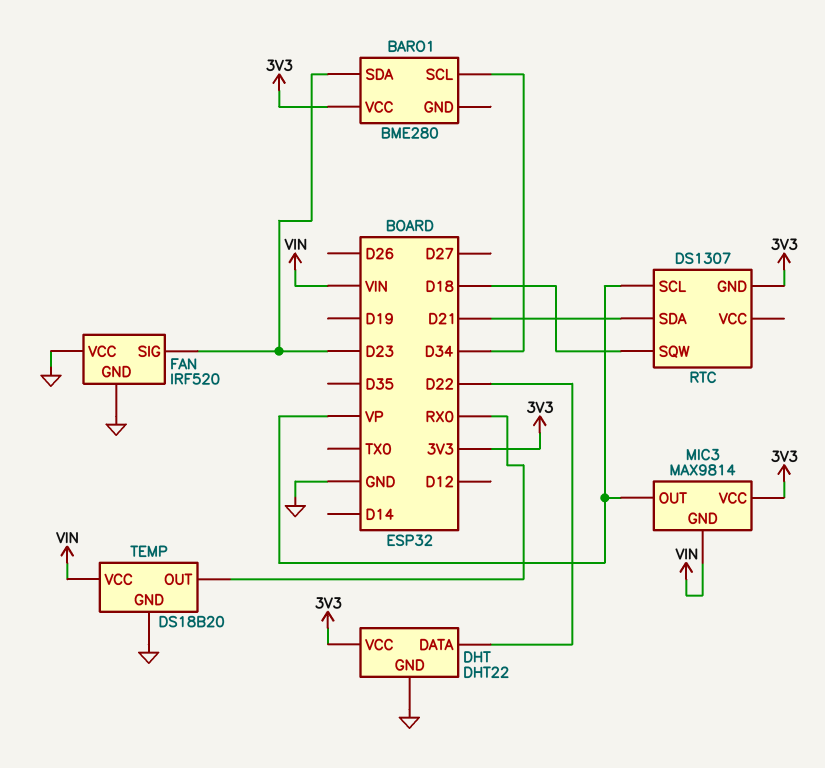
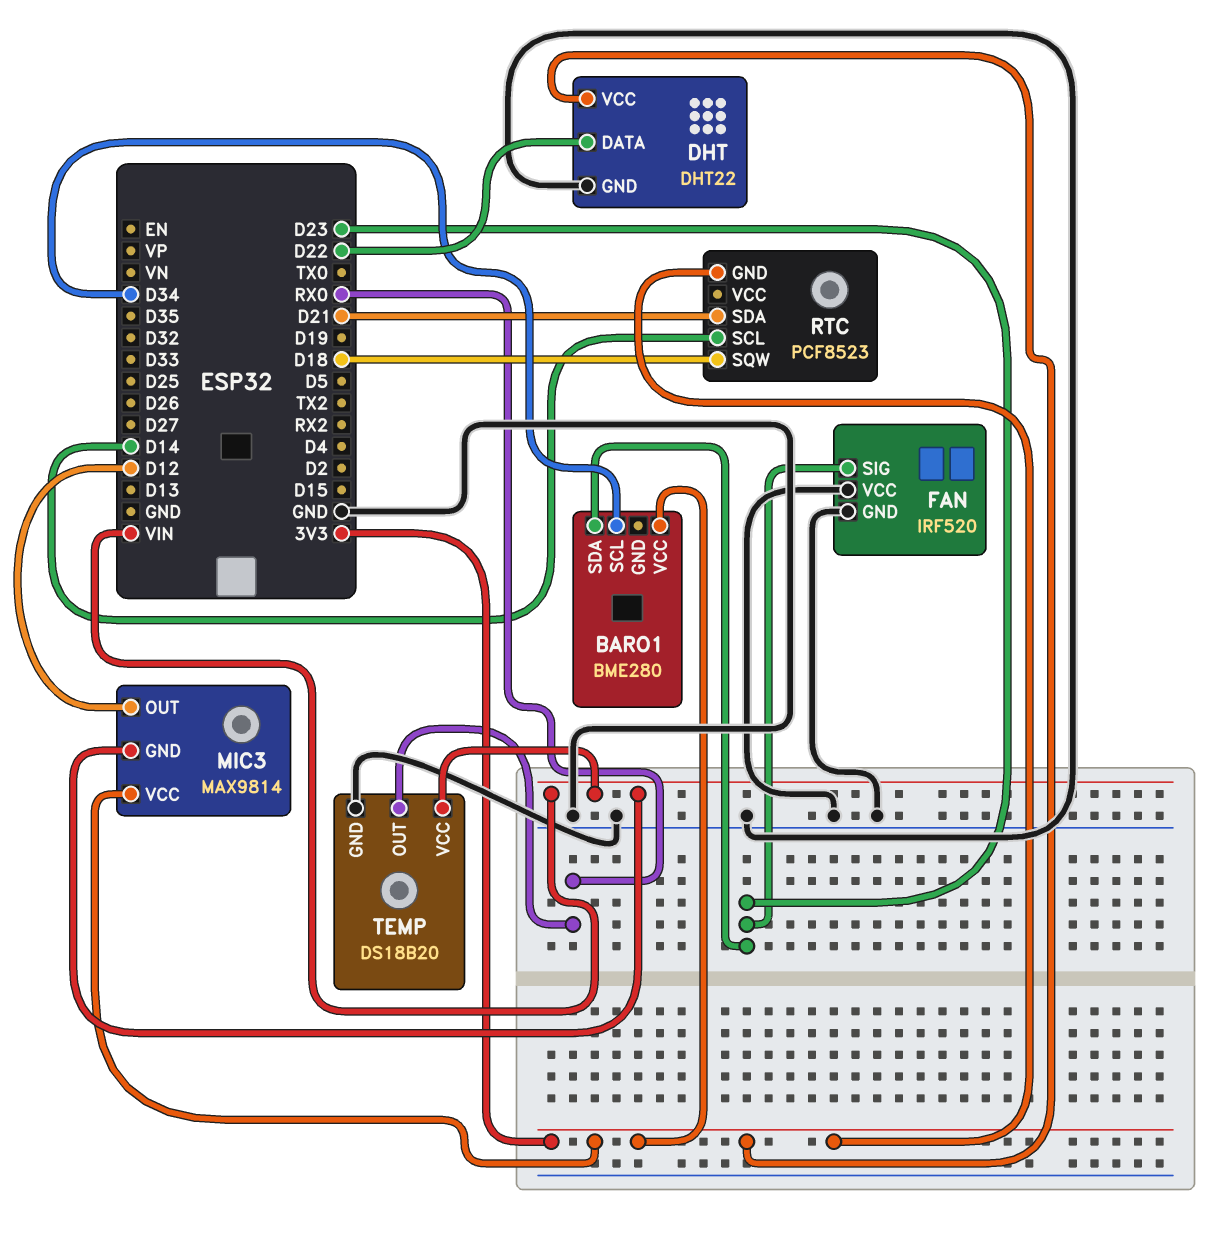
MIC3 pin OUT: VP -> D12
RTC: DS1307 -> PCF8523
RTC pin SCL: VP -> D14

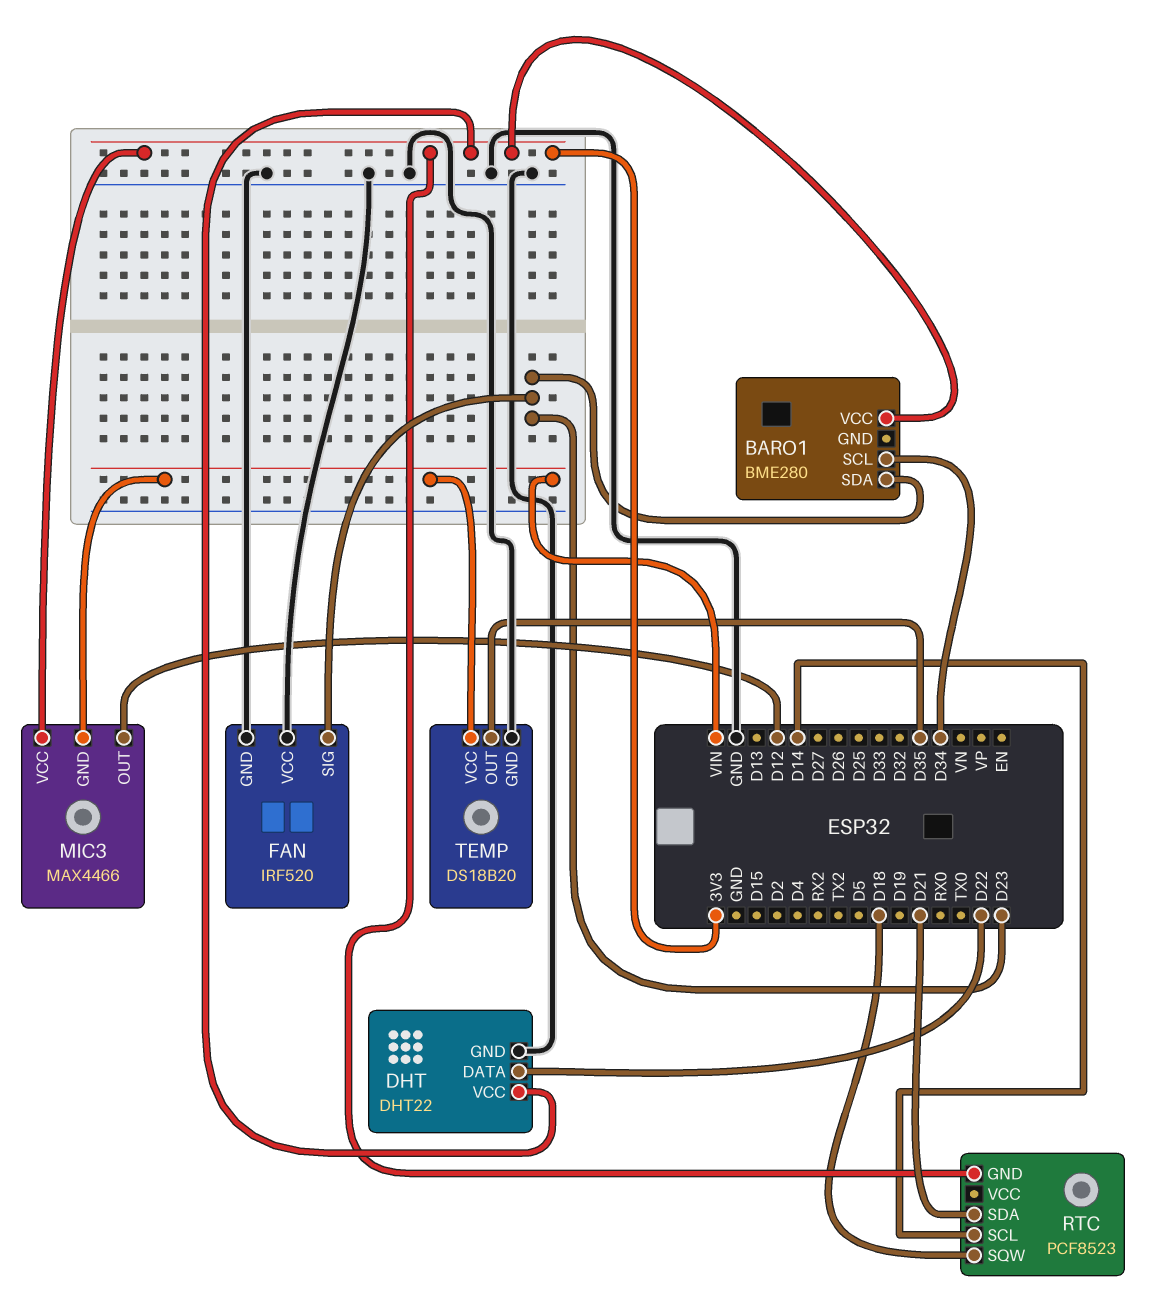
MIC3: MAX9814 -> MAX4466
TEMP pin OUT: RX0 -> D35

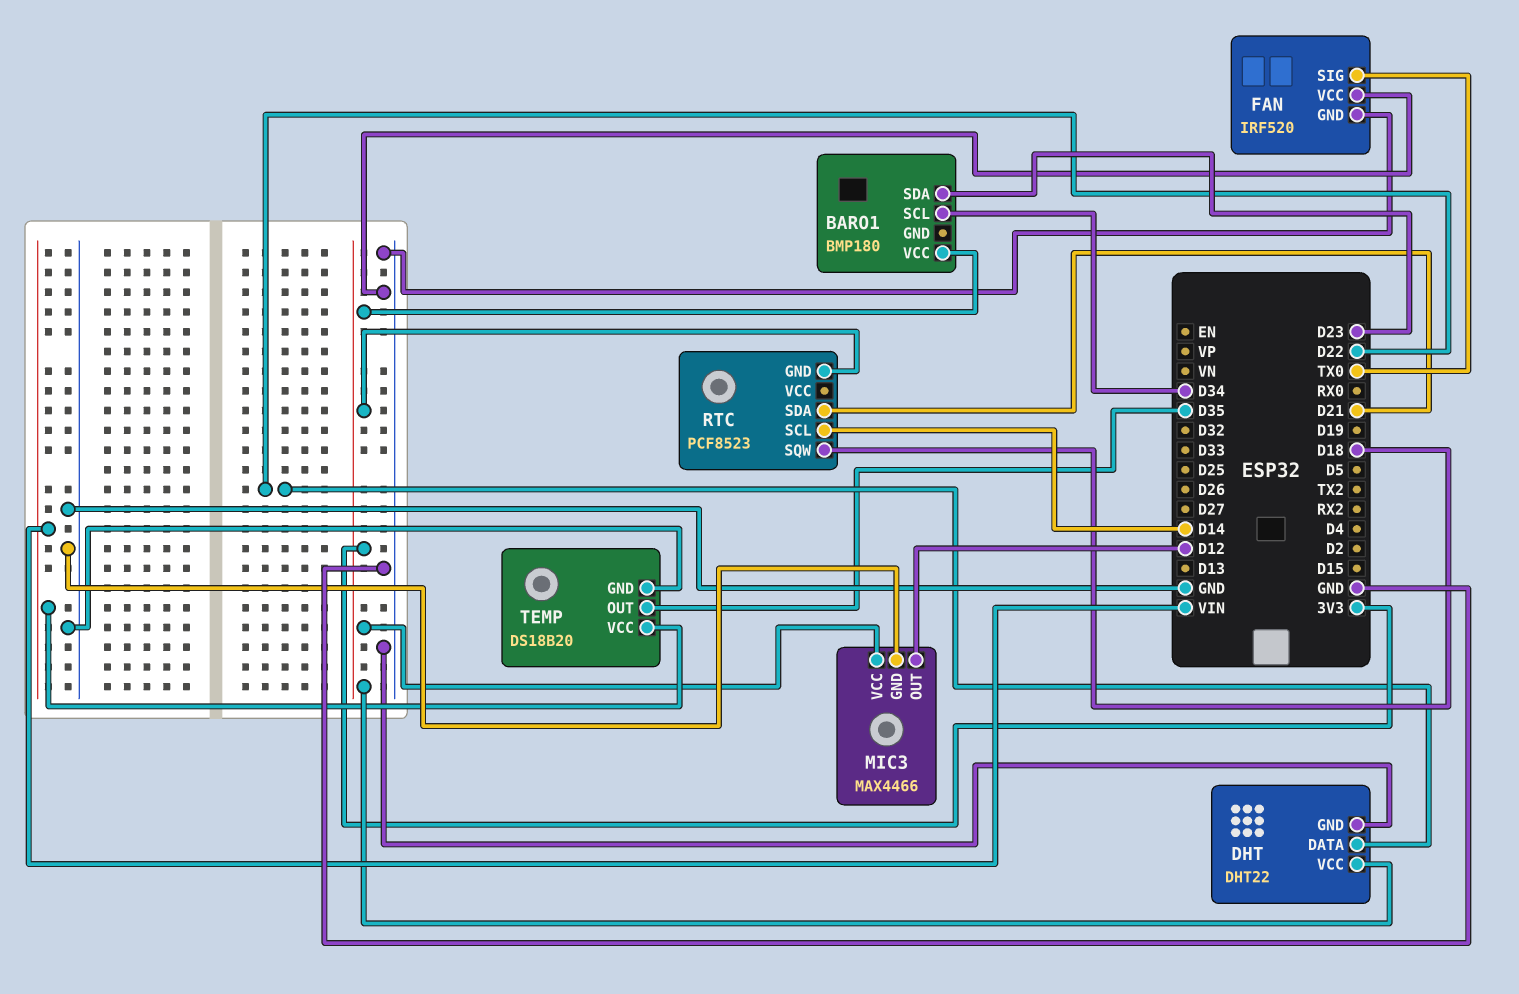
BARO1: BME280 -> BMP180
FAN pin SIG: D23 -> TX0
MIC3 pin GND: VIN -> GND

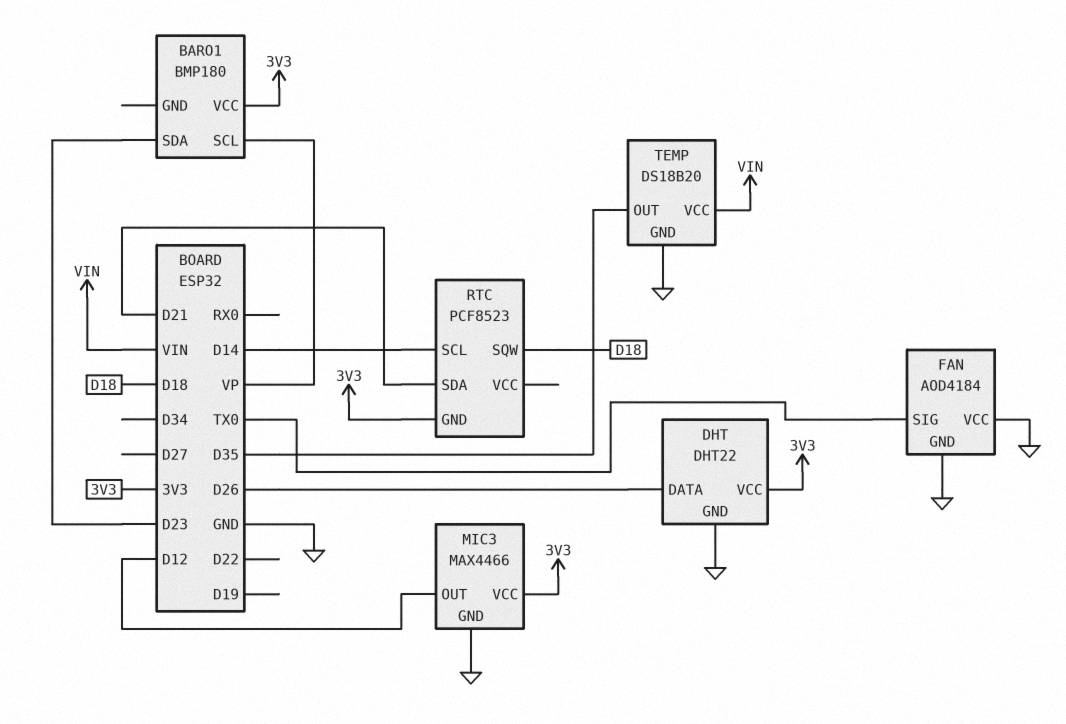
BARO1 pin SCL: D34 -> VP
DHT pin DATA: D22 -> D26
FAN: IRF520 -> AOD4184

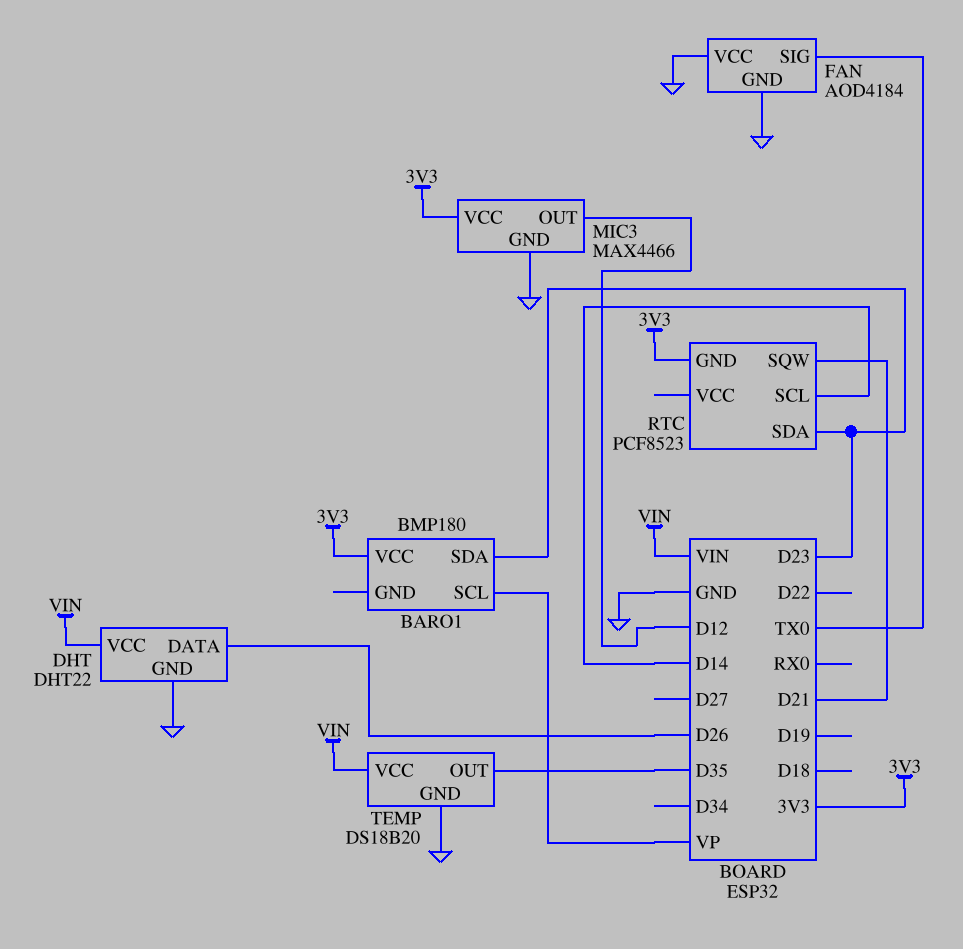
DHT pin VCC: 3V3 -> VIN
RTC pin SDA: D21 -> D23
RTC pin SQW: D18 -> D21

